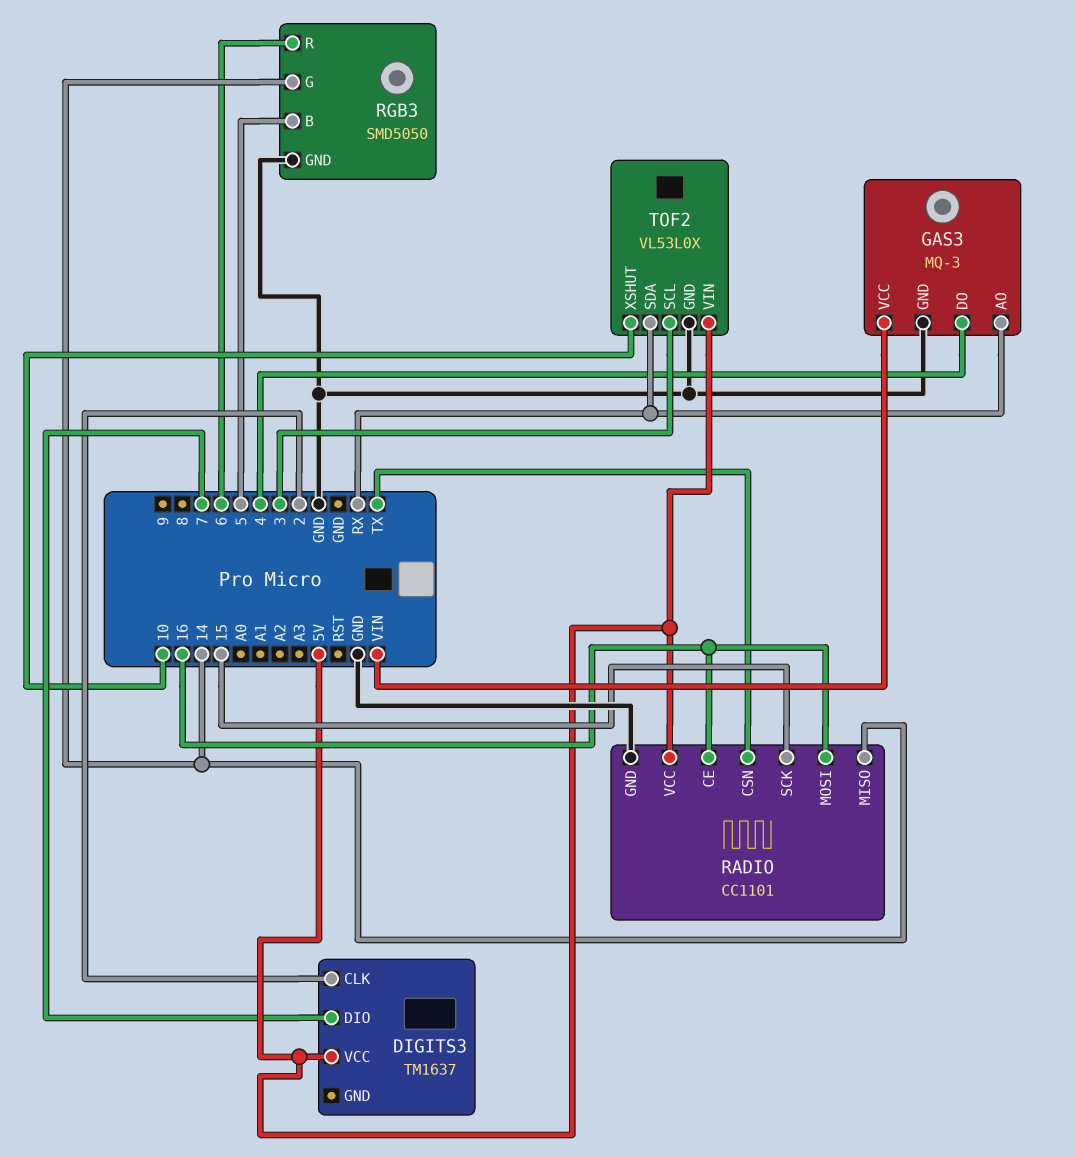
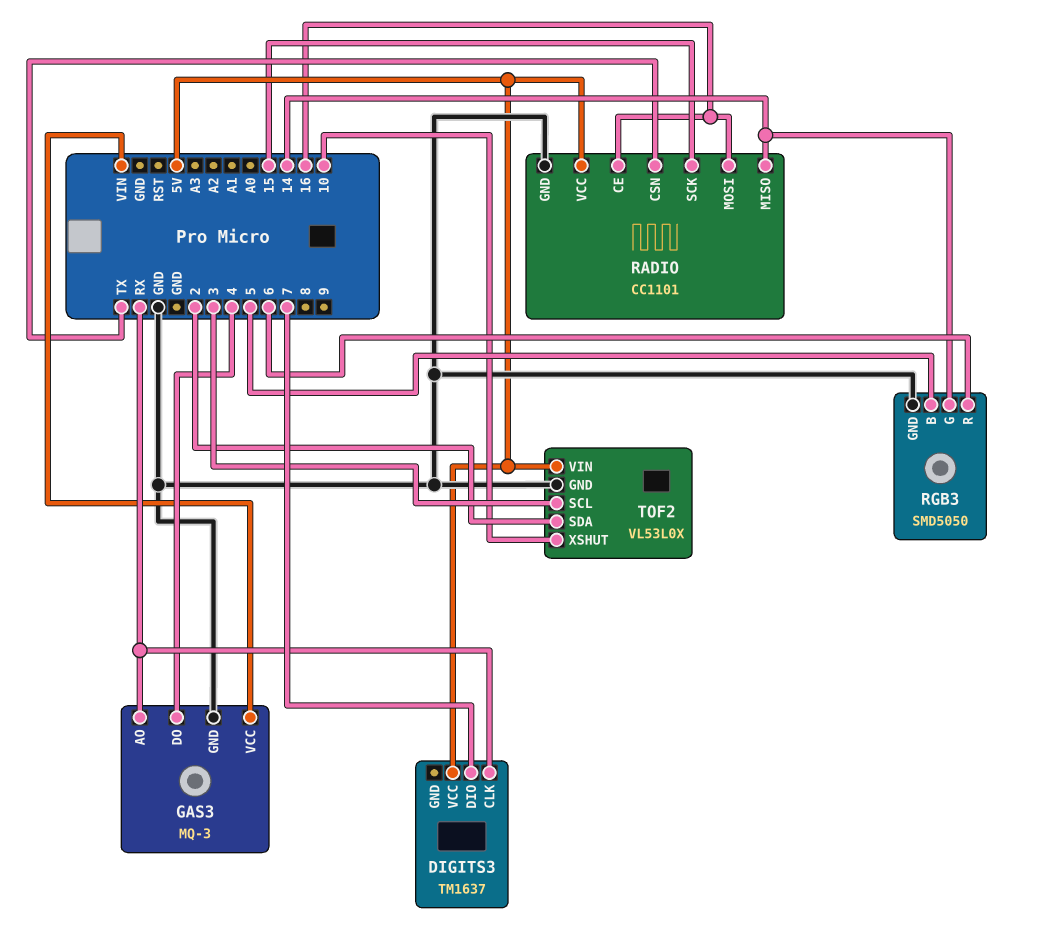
DIGITS3 pin CLK: 2 -> RX
TOF2 pin SDA: RX -> 2

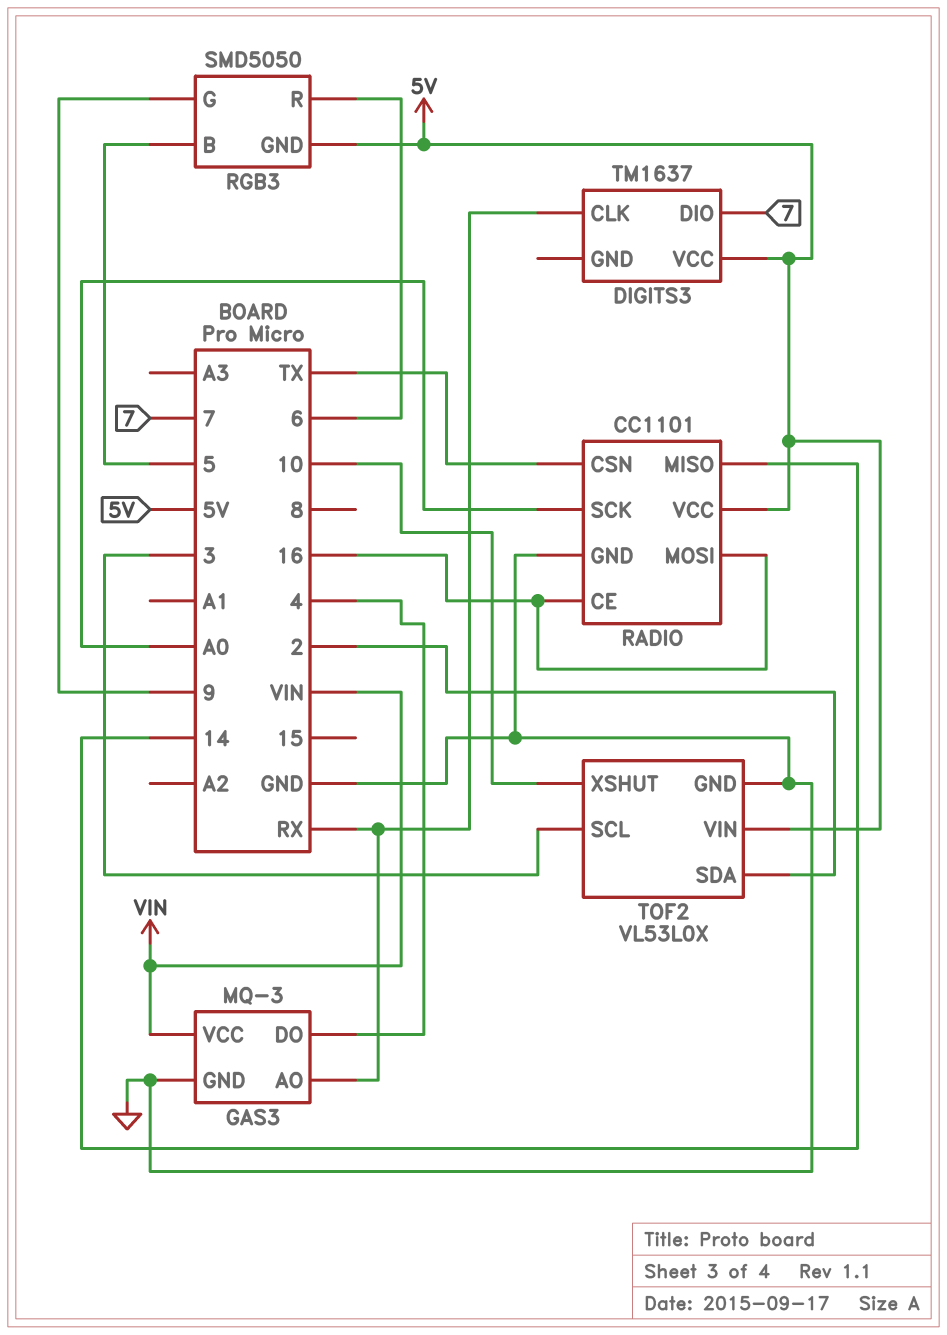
RADIO pin SCK: 15 -> A0
RGB3 pin G: 14 -> 9
RGB3 pin GND: GND -> 5V

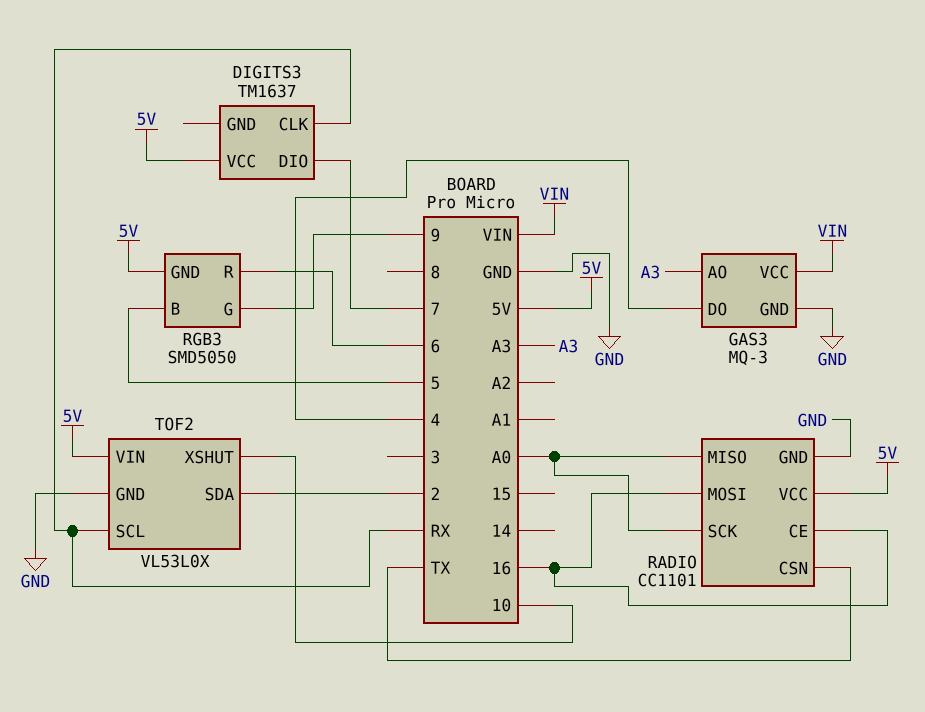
GAS3 pin AO: RX -> A3
RADIO pin MISO: 14 -> A0
TOF2 pin SCL: 3 -> RX

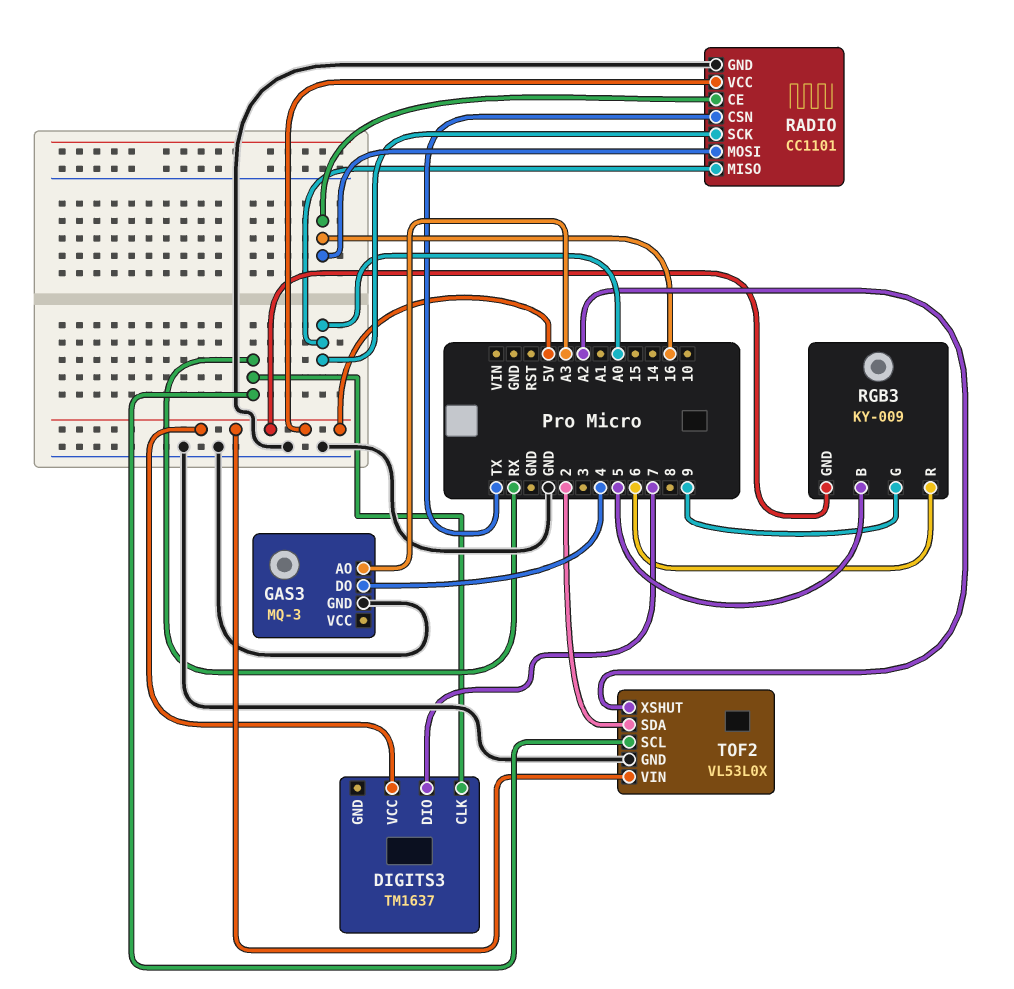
GAS3 pin VCC: VIN -> none
RGB3: SMD5050 -> KY-009
TOF2 pin XSHUT: 10 -> A2

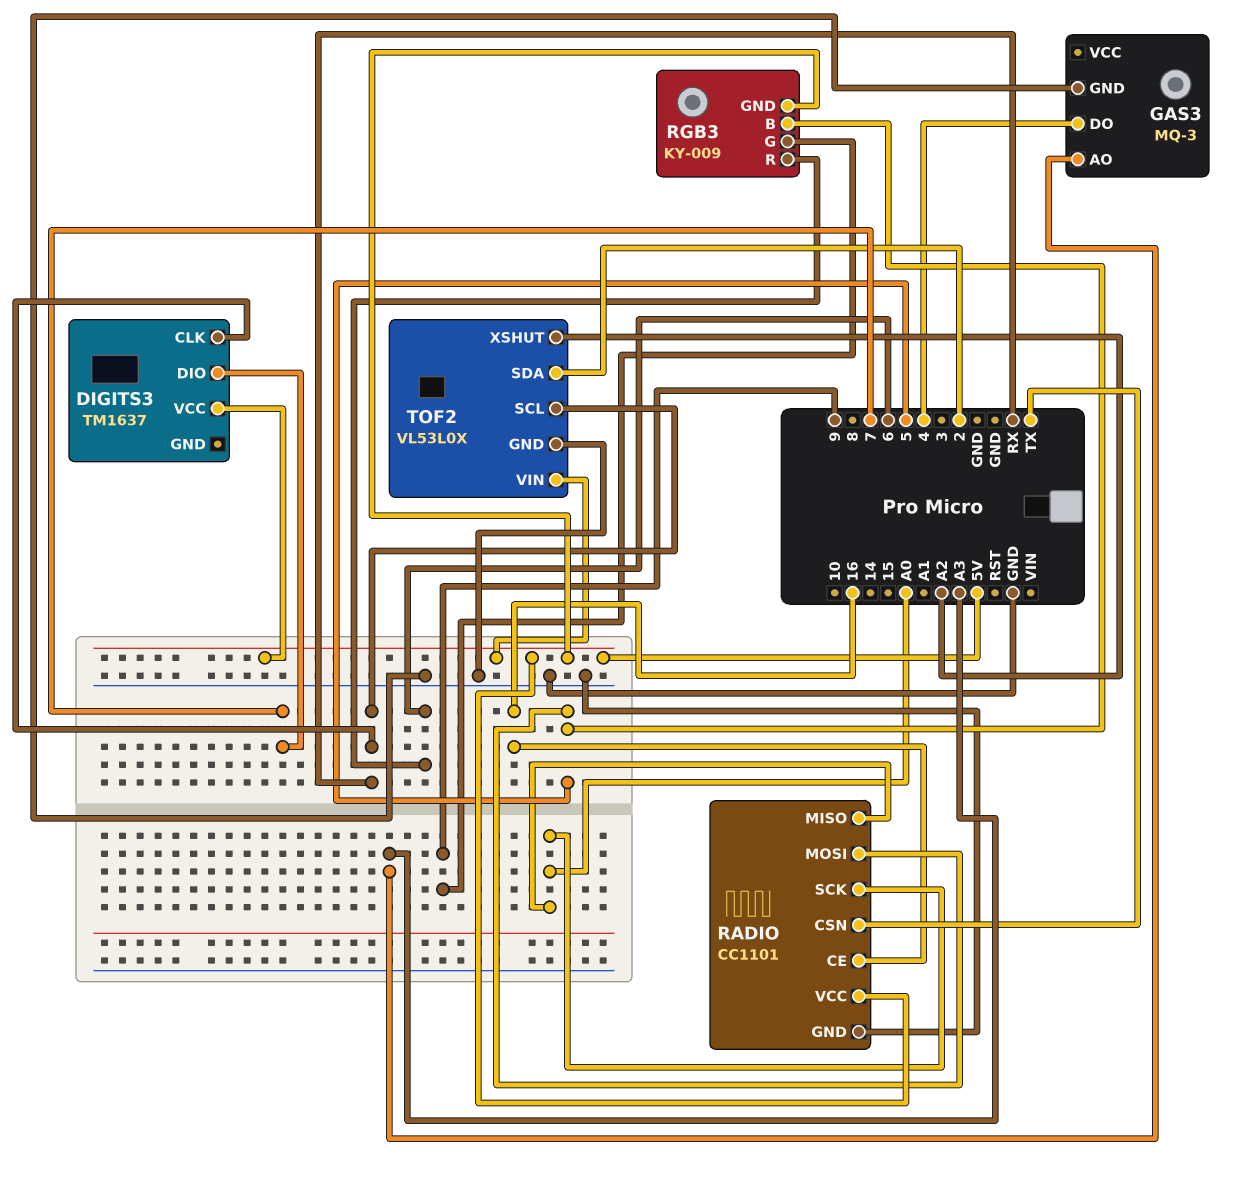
RADIO pin MOSI: 16 -> 5

